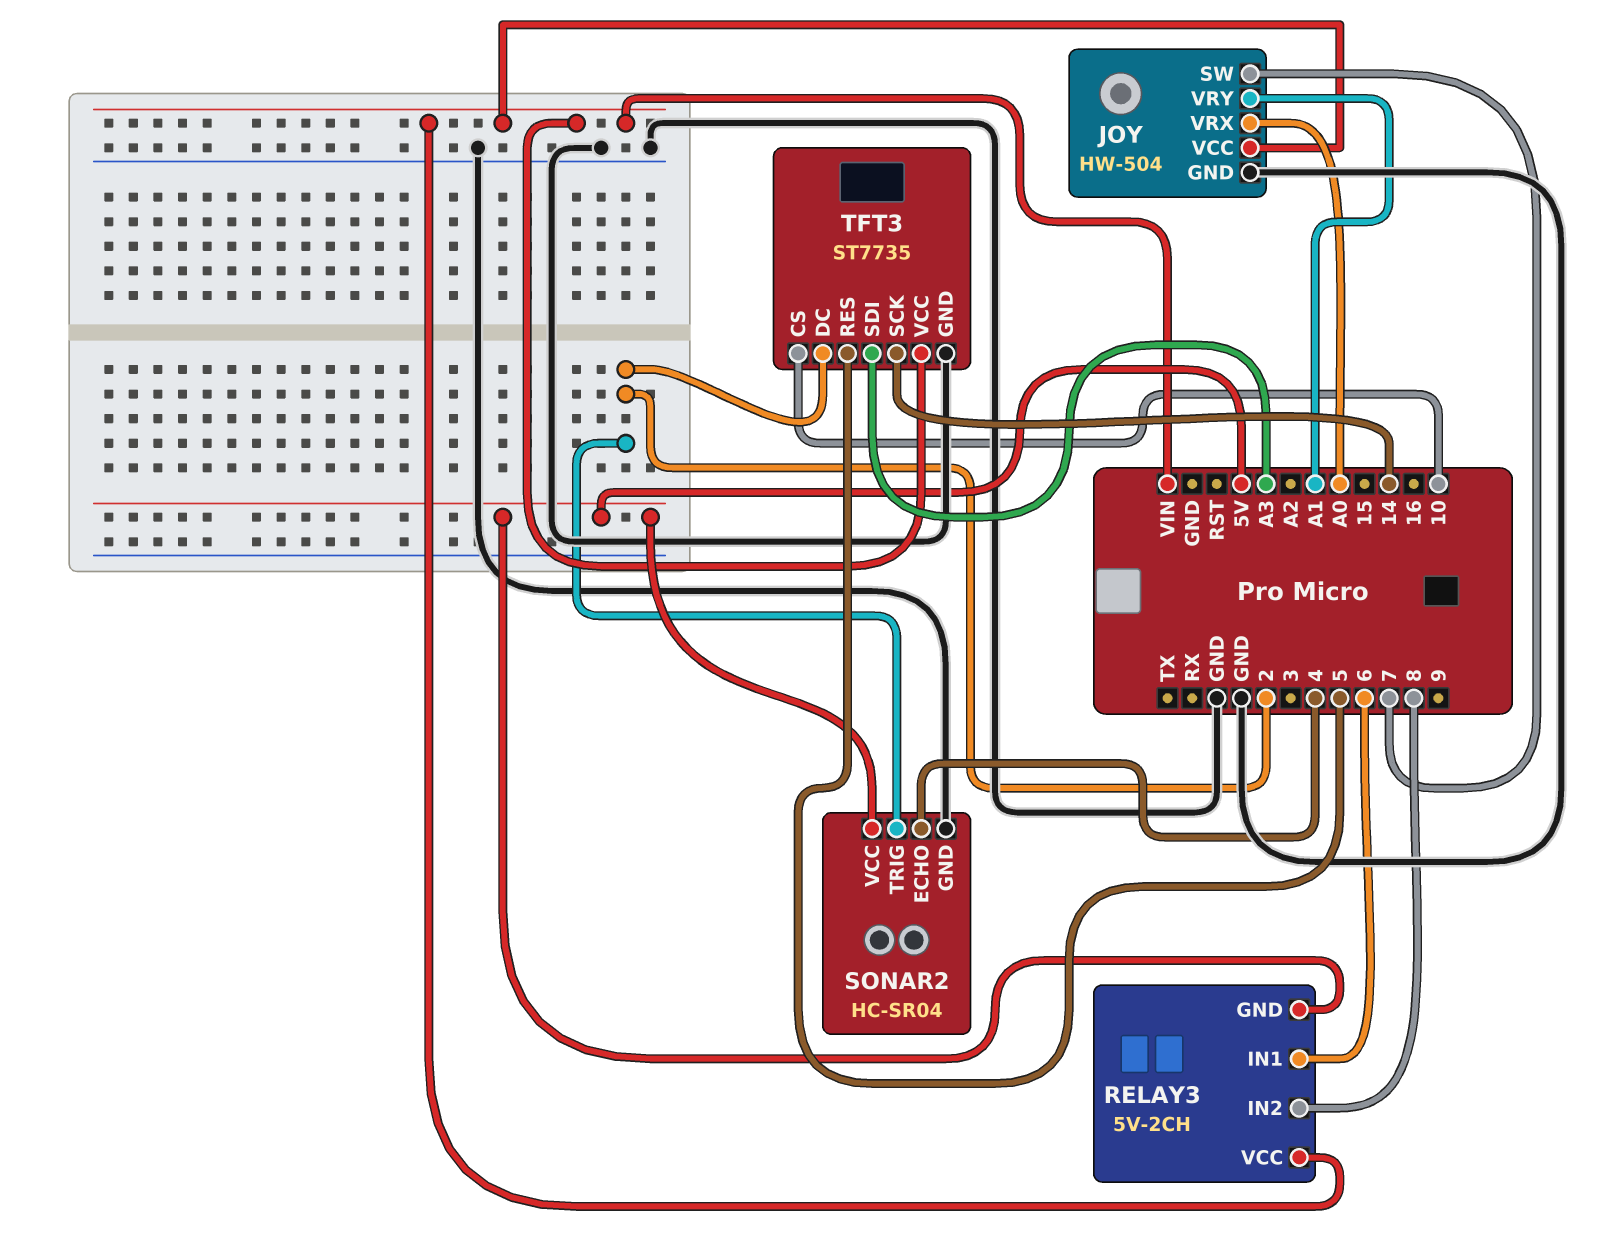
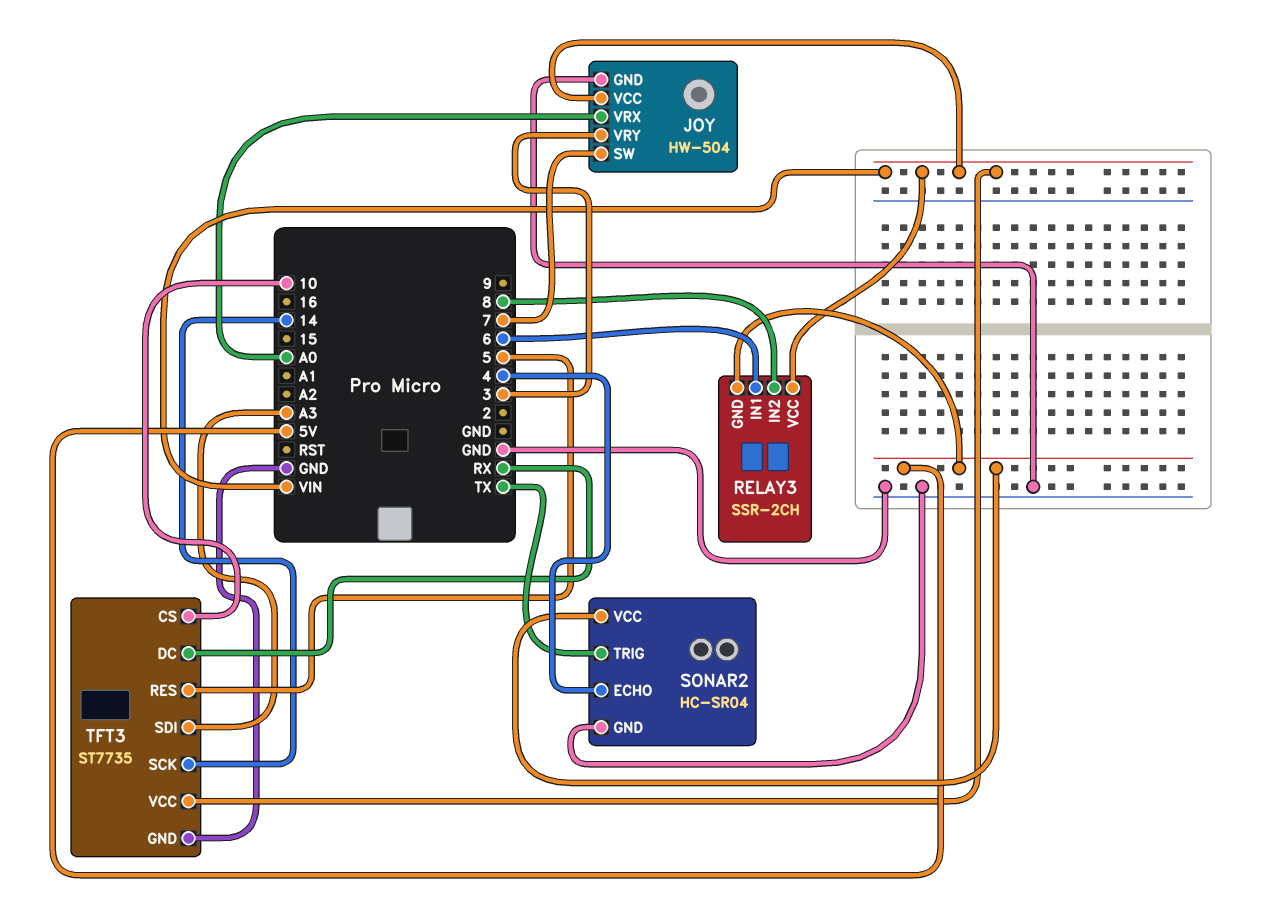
JOY pin VRY: A1 -> 3
RELAY3: 5V-2CH -> SSR-2CH
SONAR2 pin TRIG: 2 -> TX
TFT3 pin DC: 2 -> RX

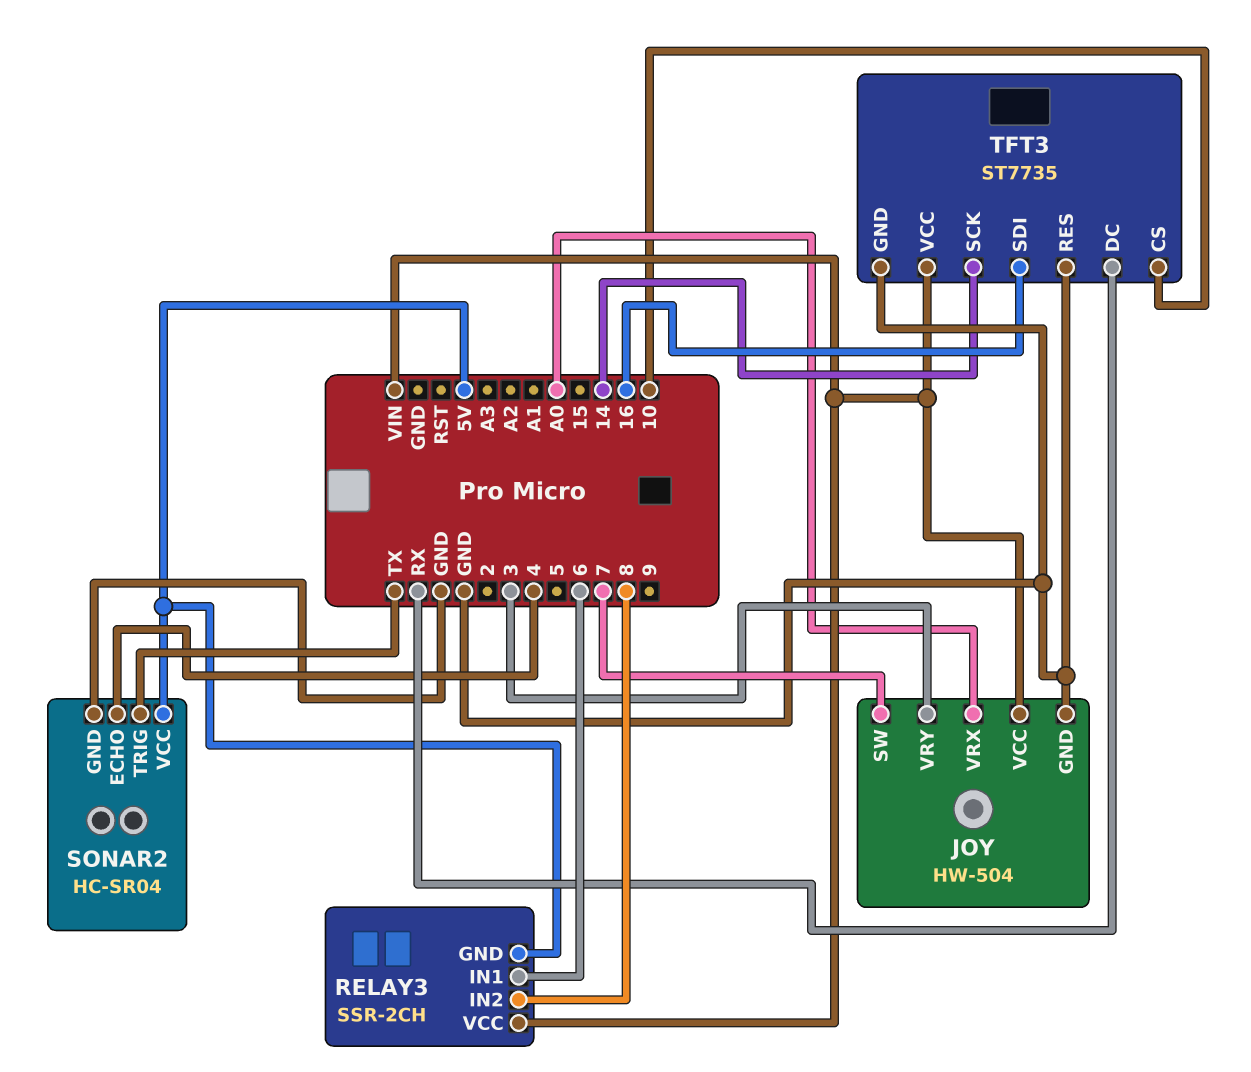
TFT3 pin RES: 5 -> GND
TFT3 pin SDI: A3 -> 16

